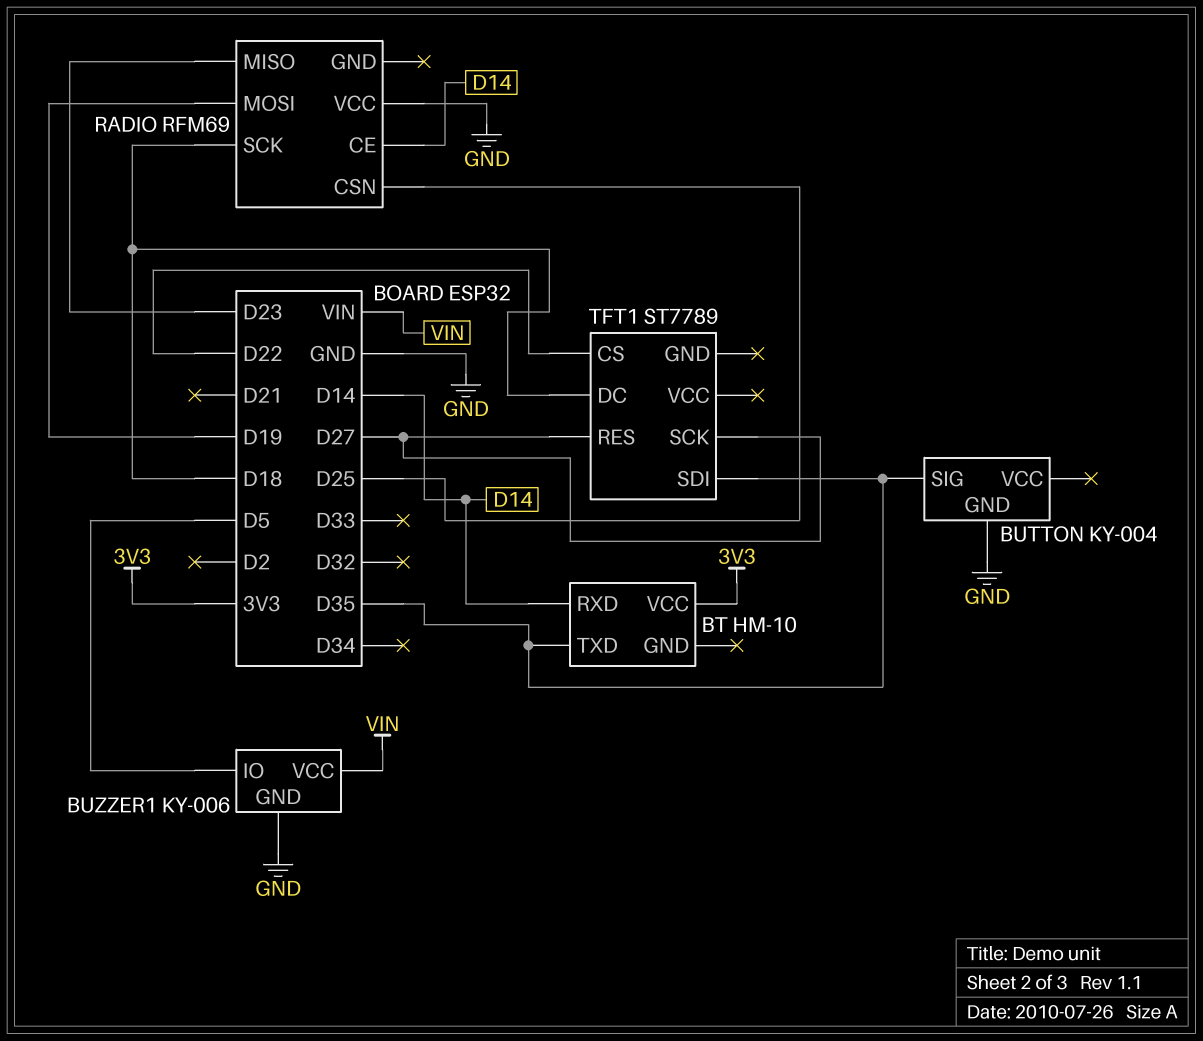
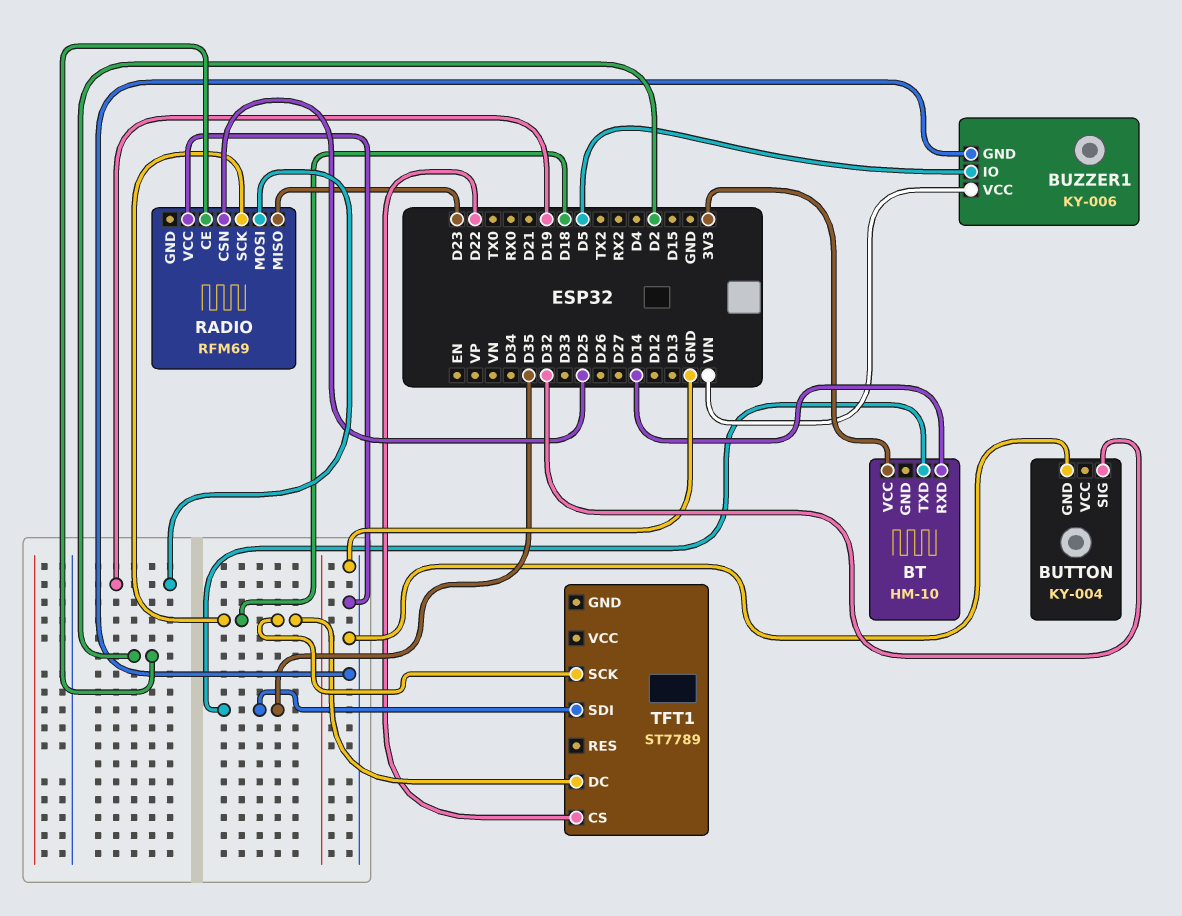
BUTTON pin SIG: D35 -> D32
RADIO pin CE: D14 -> D2
TFT1 pin RES: D27 -> none
TFT1 pin SCK: D27 -> D18

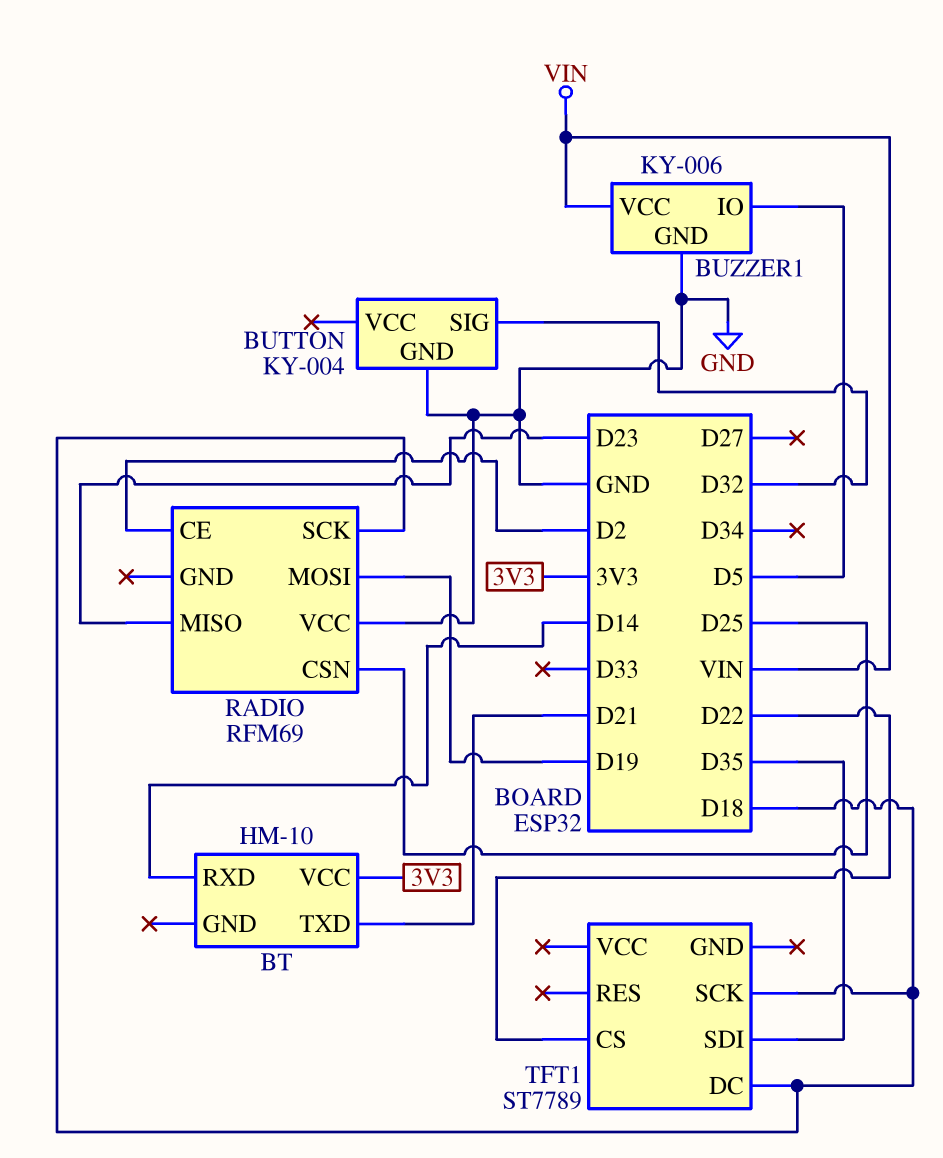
BT pin TXD: D35 -> D21

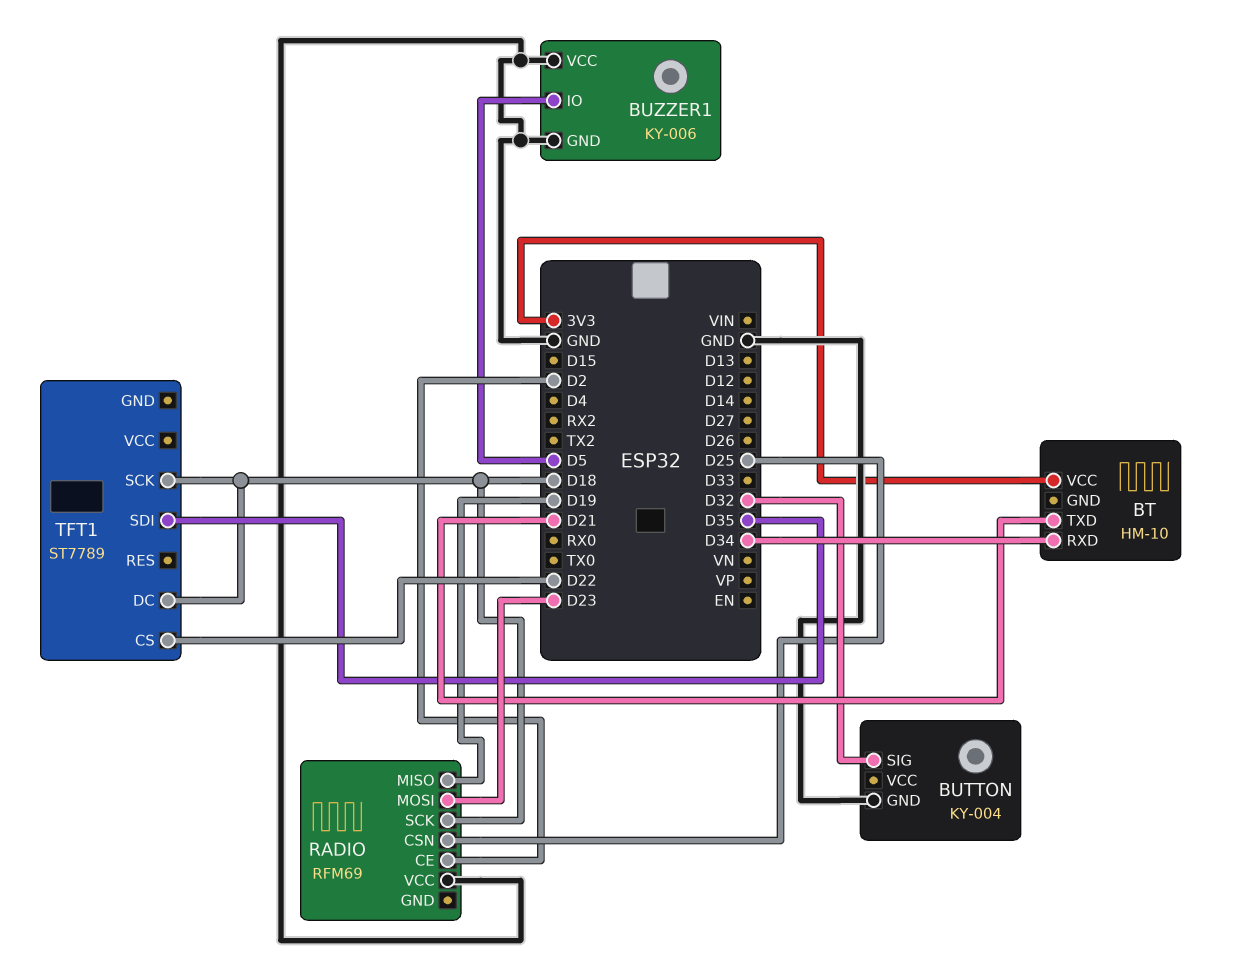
BT pin RXD: D14 -> D34
BUZZER1 pin VCC: VIN -> GND
RADIO pin MISO: D23 -> D19
RADIO pin MOSI: D19 -> D23

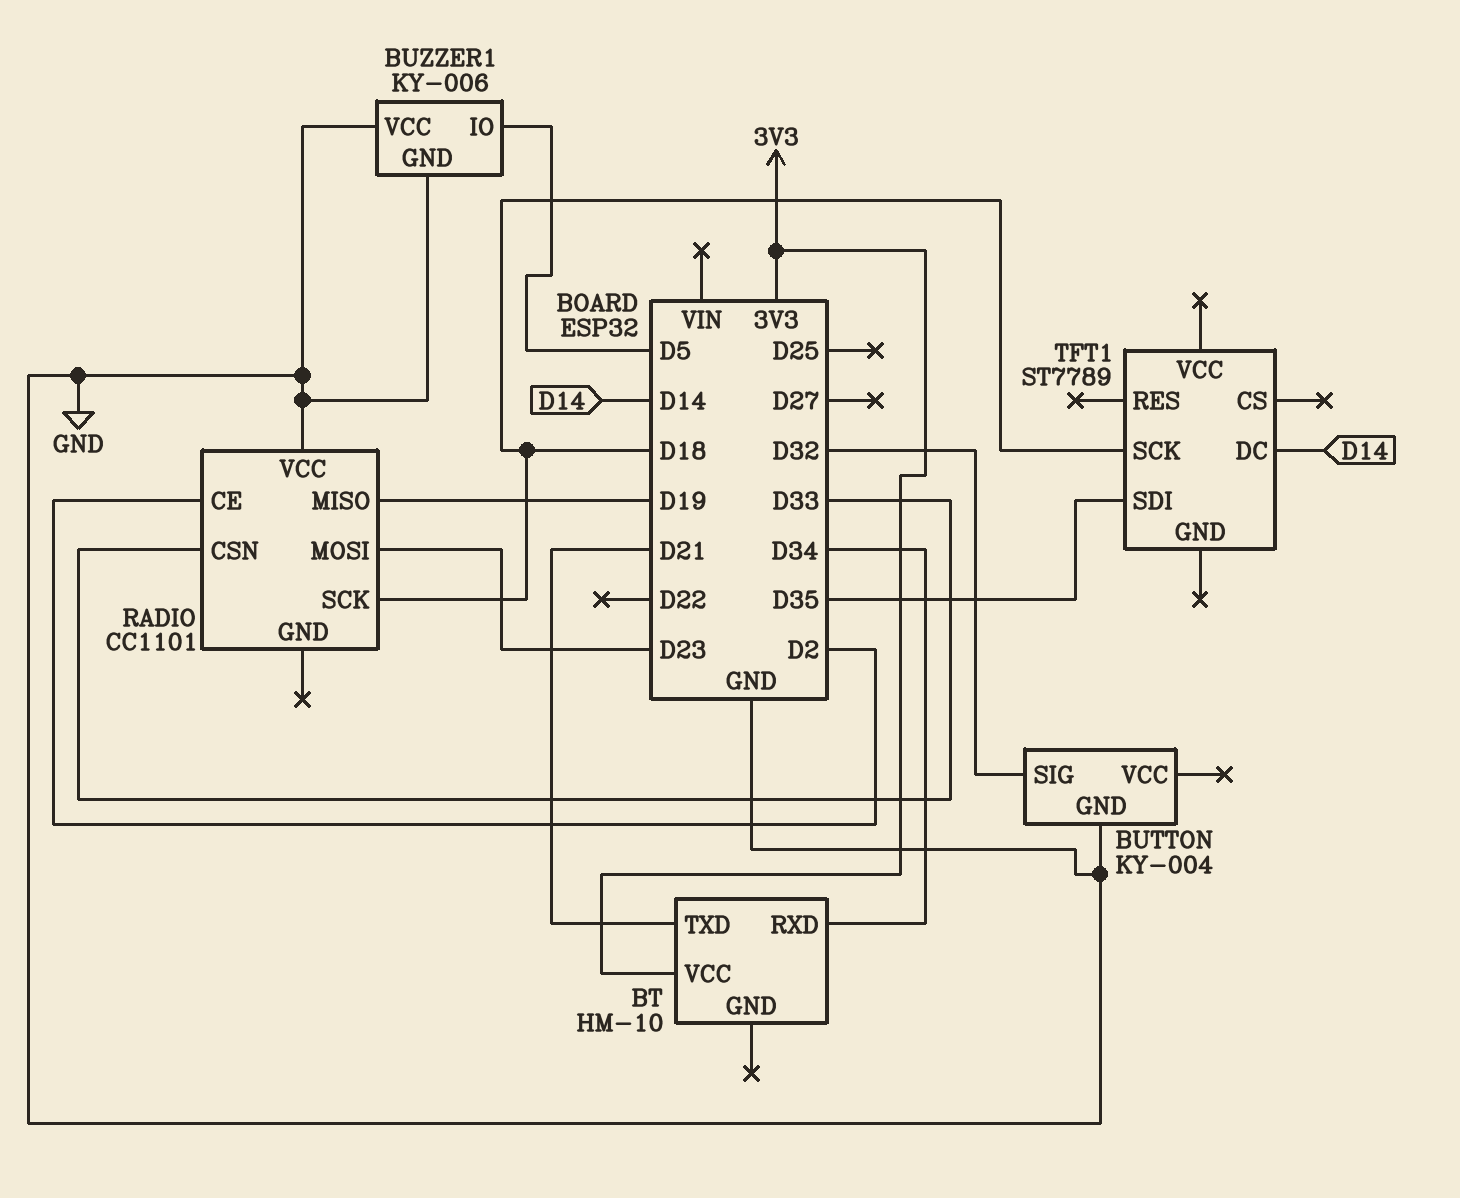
RADIO: RFM69 -> CC1101
RADIO pin CSN: D25 -> D33
TFT1 pin CS: D22 -> none
TFT1 pin DC: D18 -> D14

